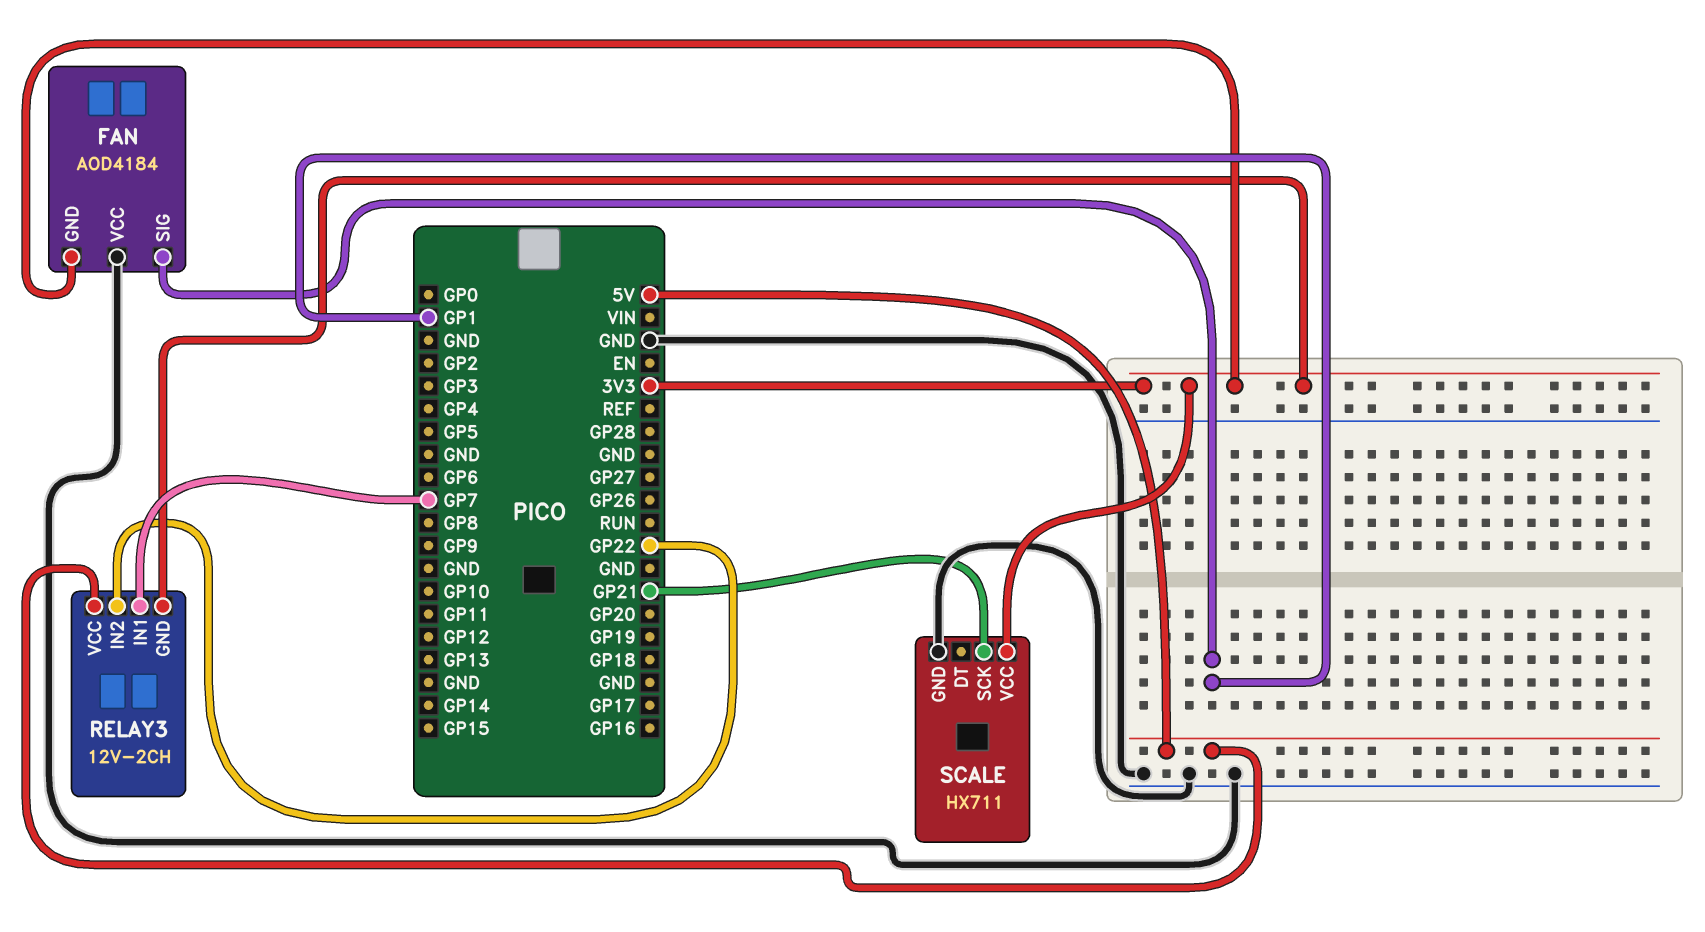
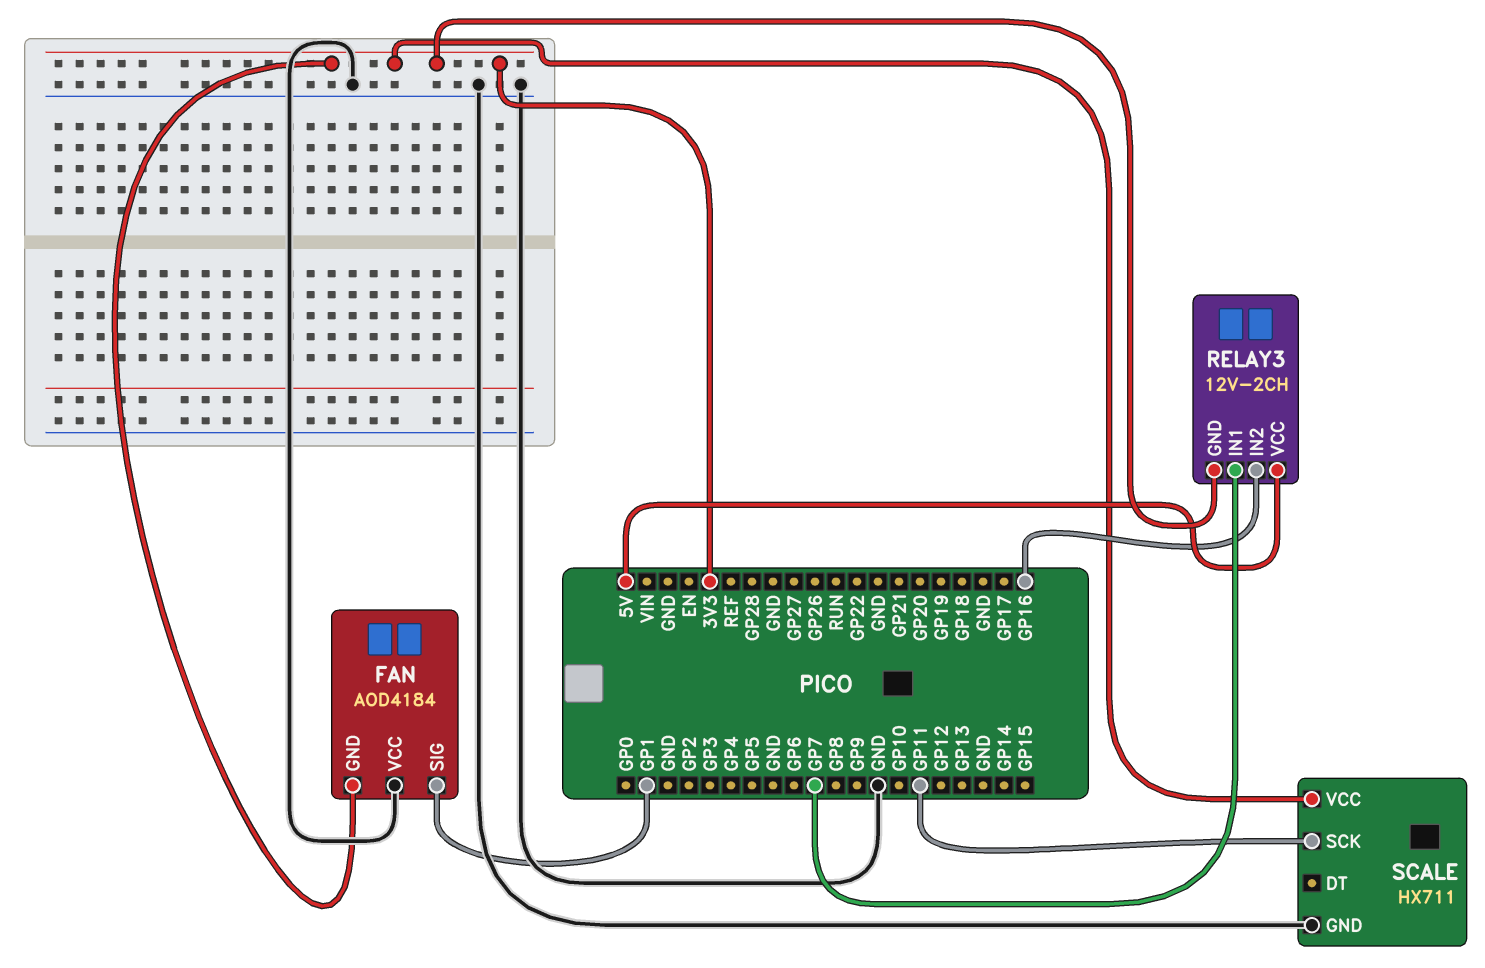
RELAY3 pin IN2: GP22 -> GP16
SCALE pin SCK: GP21 -> GP11

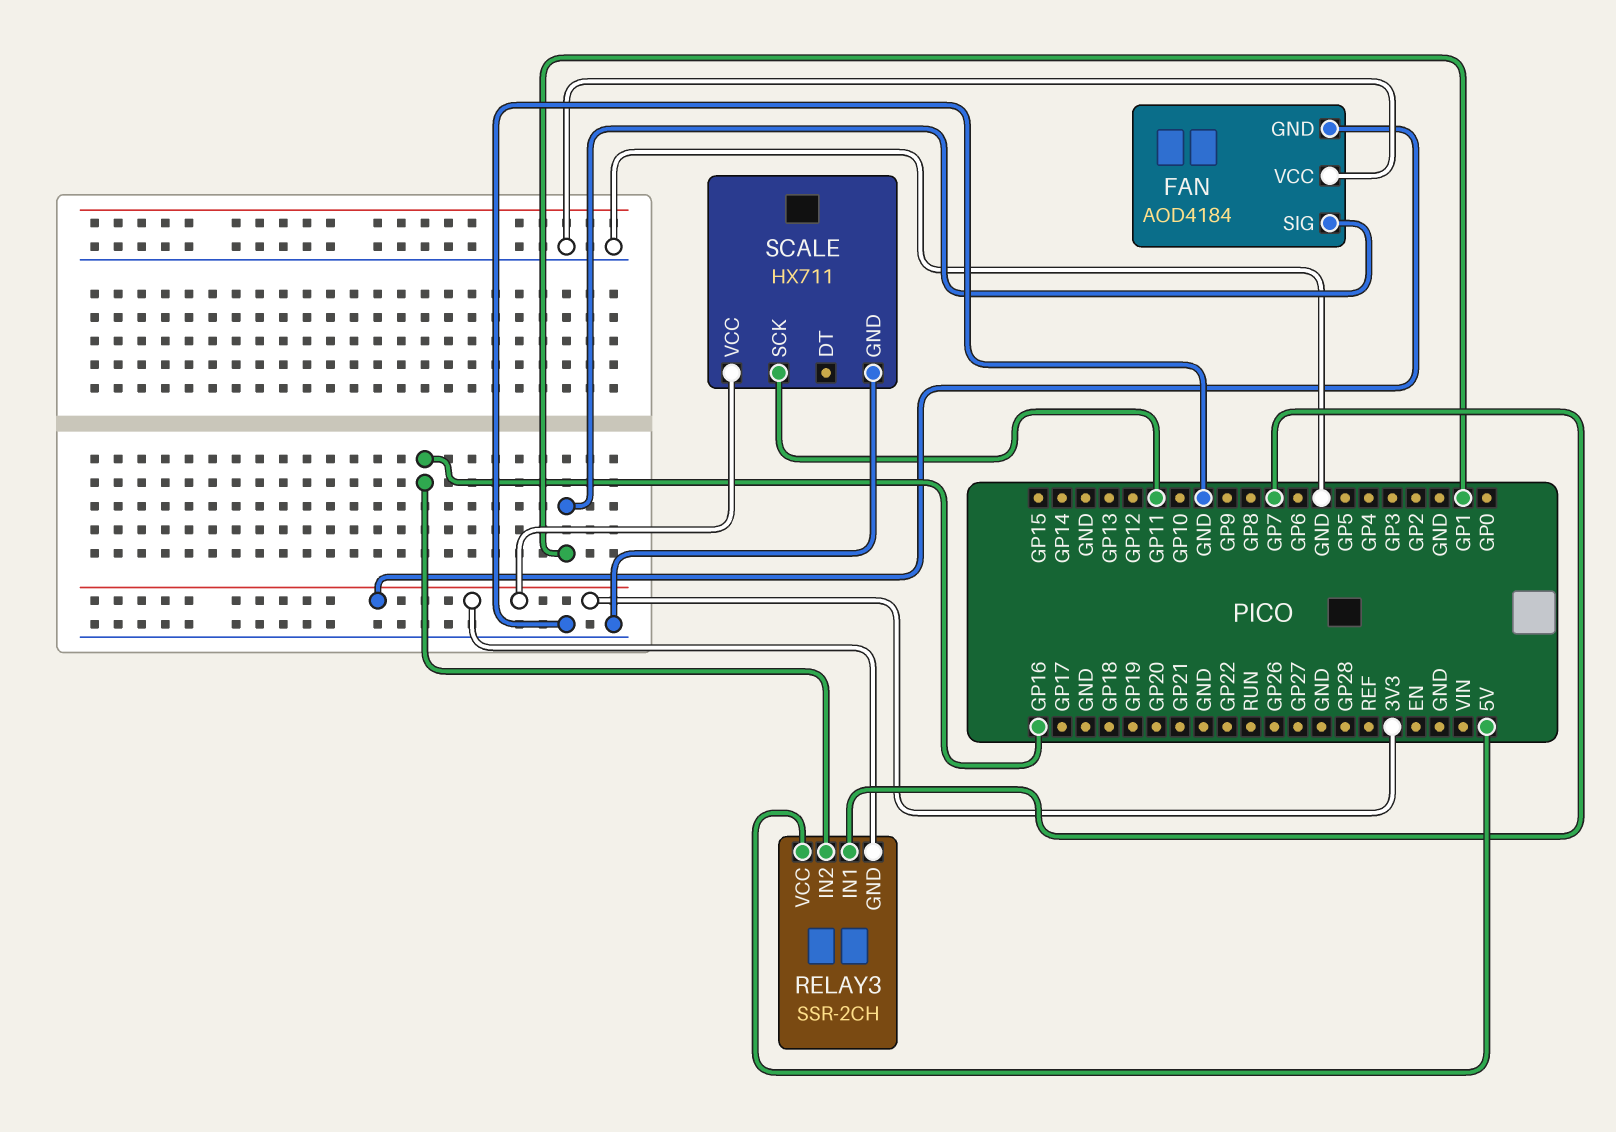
RELAY3: 12V-2CH -> SSR-2CH

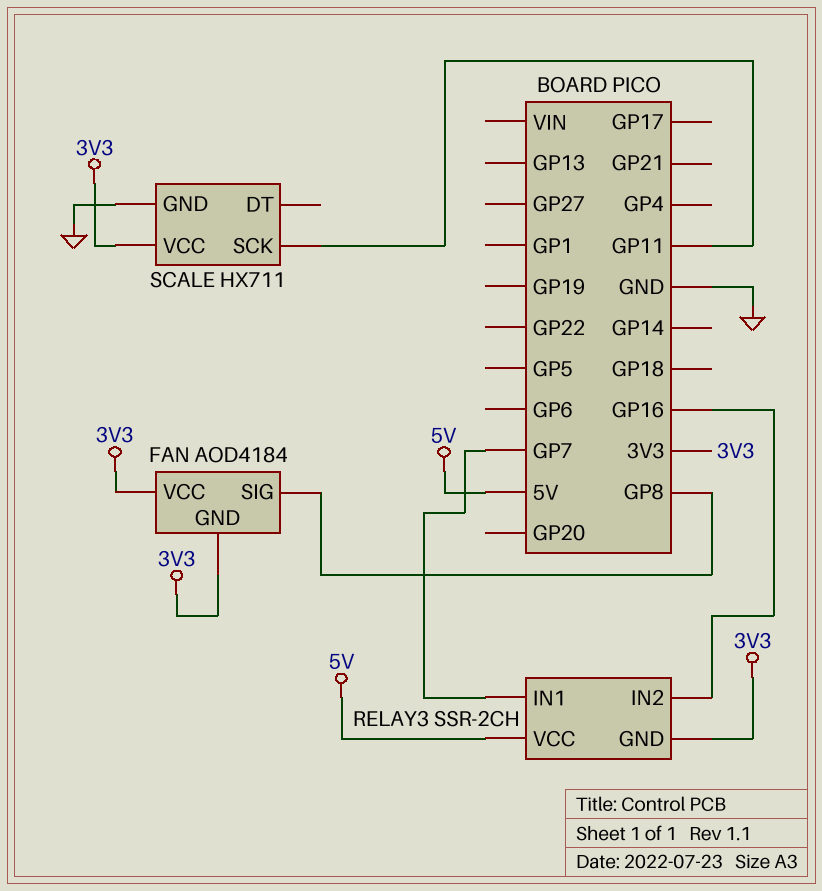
FAN pin SIG: GP1 -> GP8
FAN pin VCC: GND -> 3V3

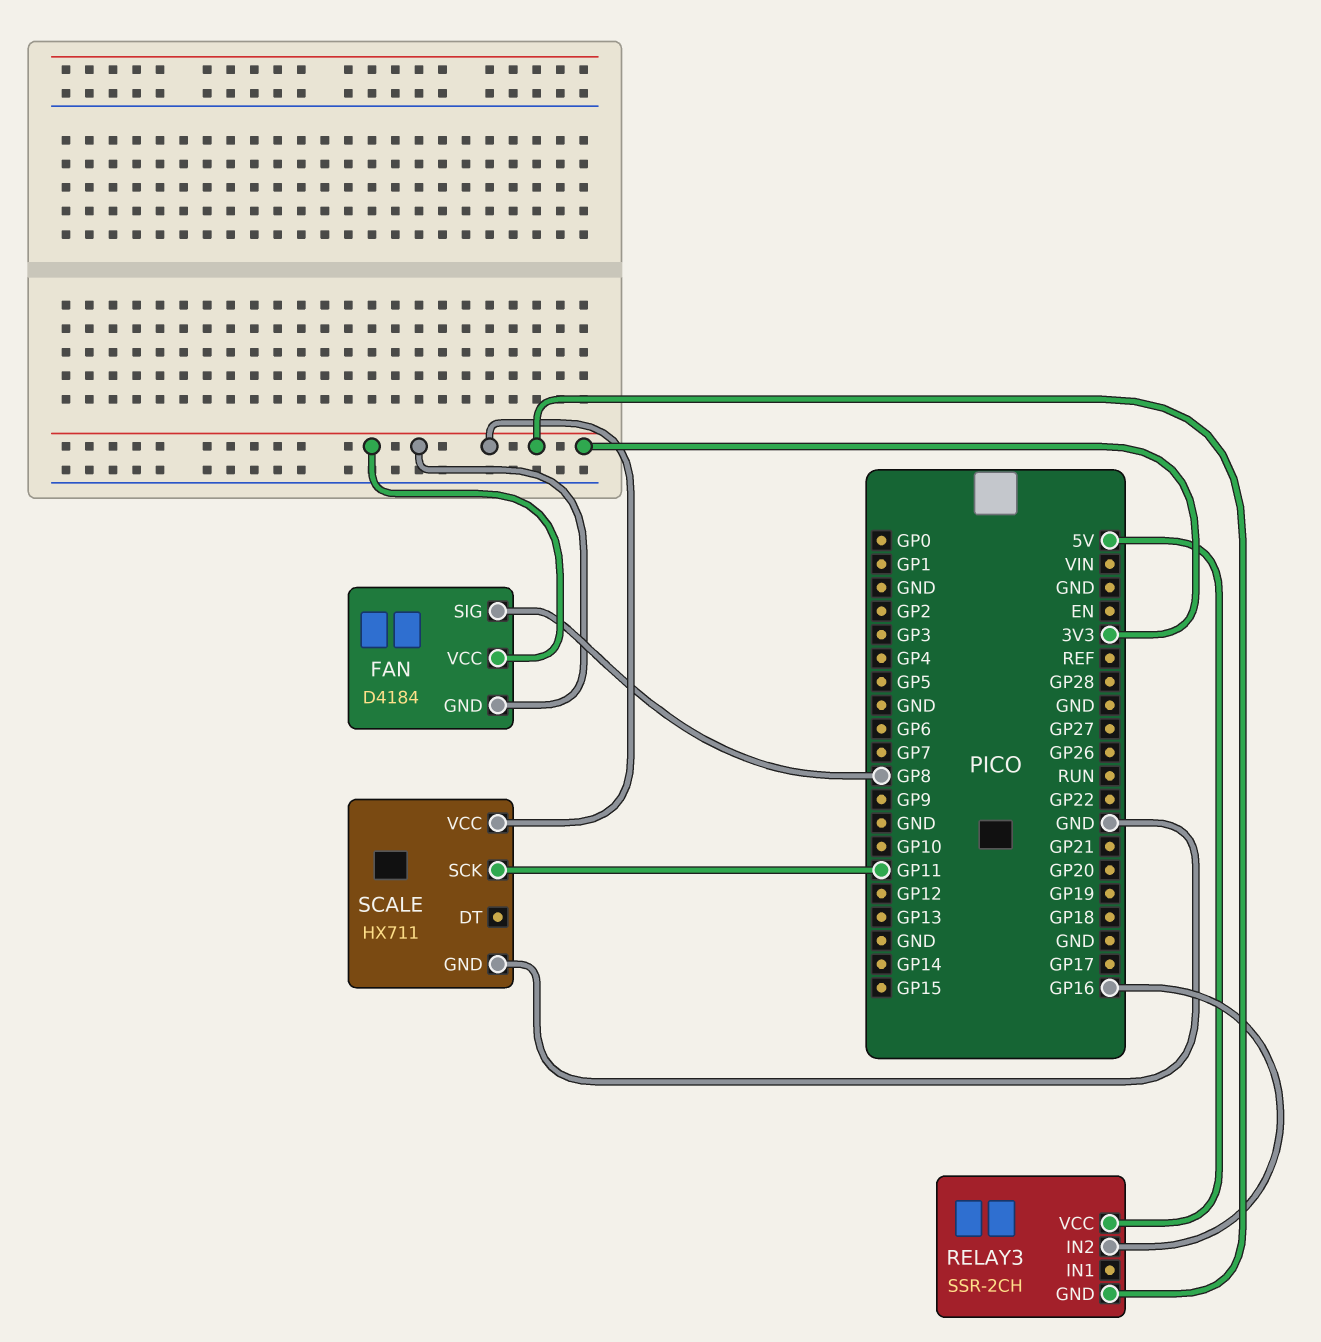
FAN: AOD4184 -> D4184
RELAY3 pin IN1: GP7 -> none

